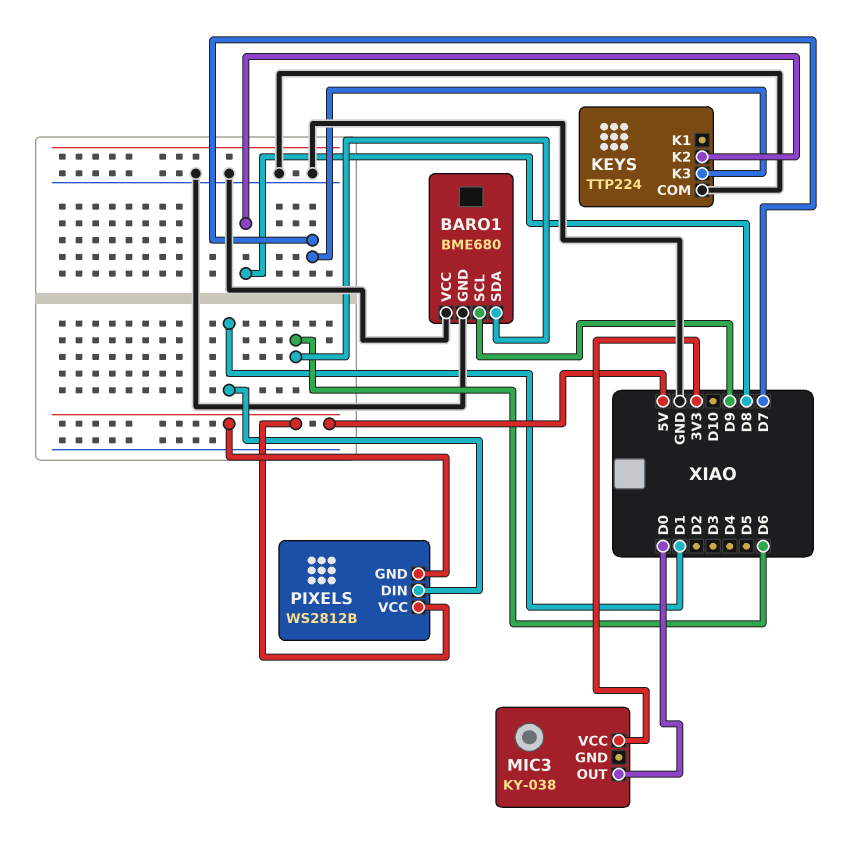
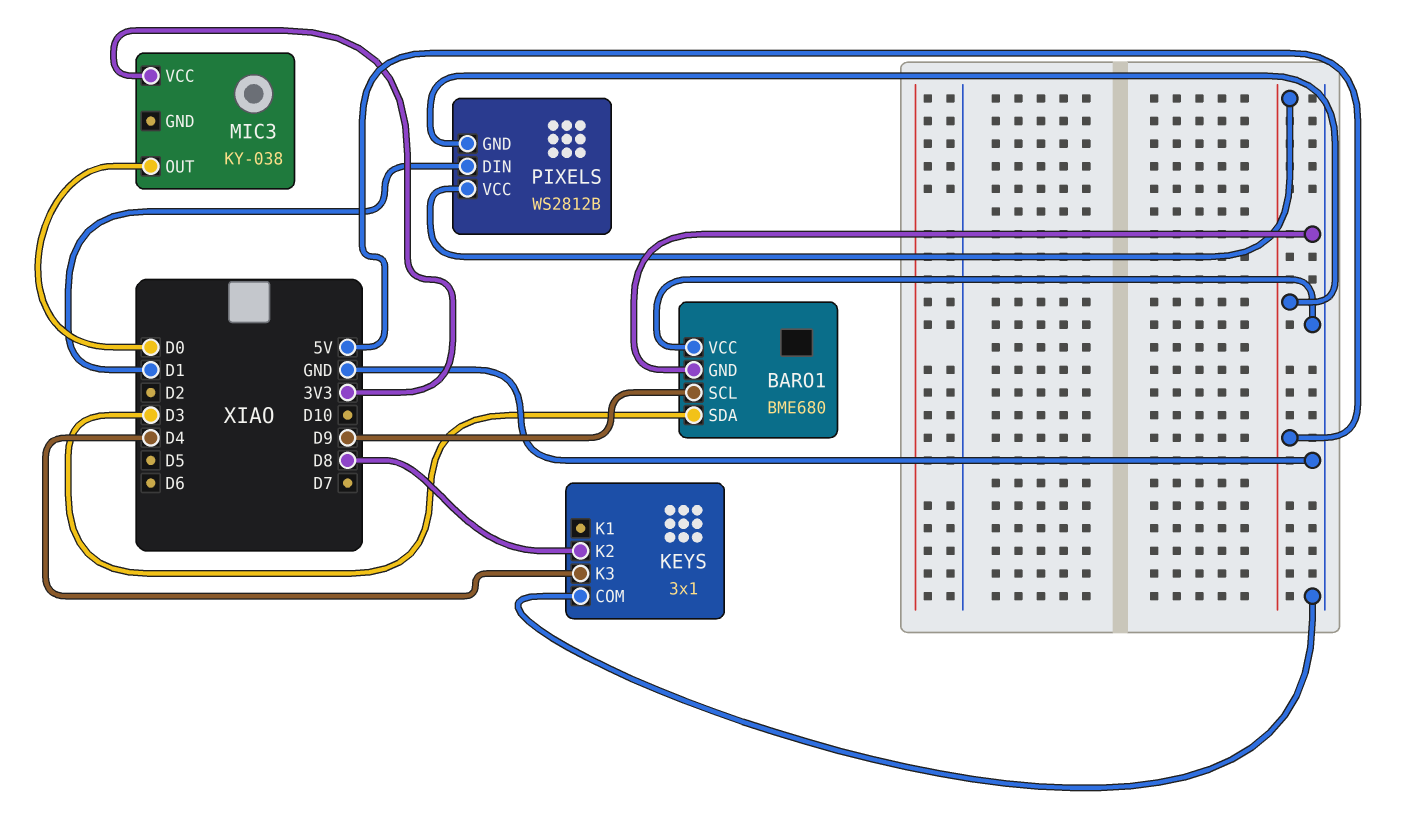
BARO1 pin SDA: D6 -> D3
KEYS: TTP224 -> 3x1
KEYS pin K3: D7 -> D4

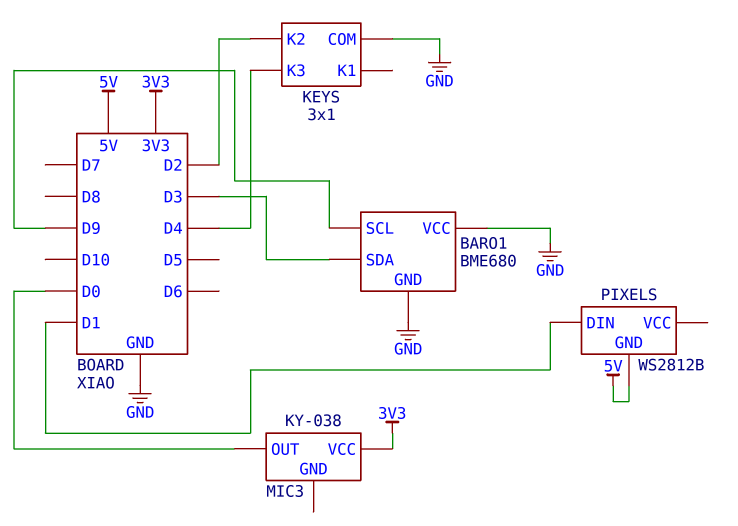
KEYS pin K2: D8 -> D2
PIXELS pin VCC: 5V -> none

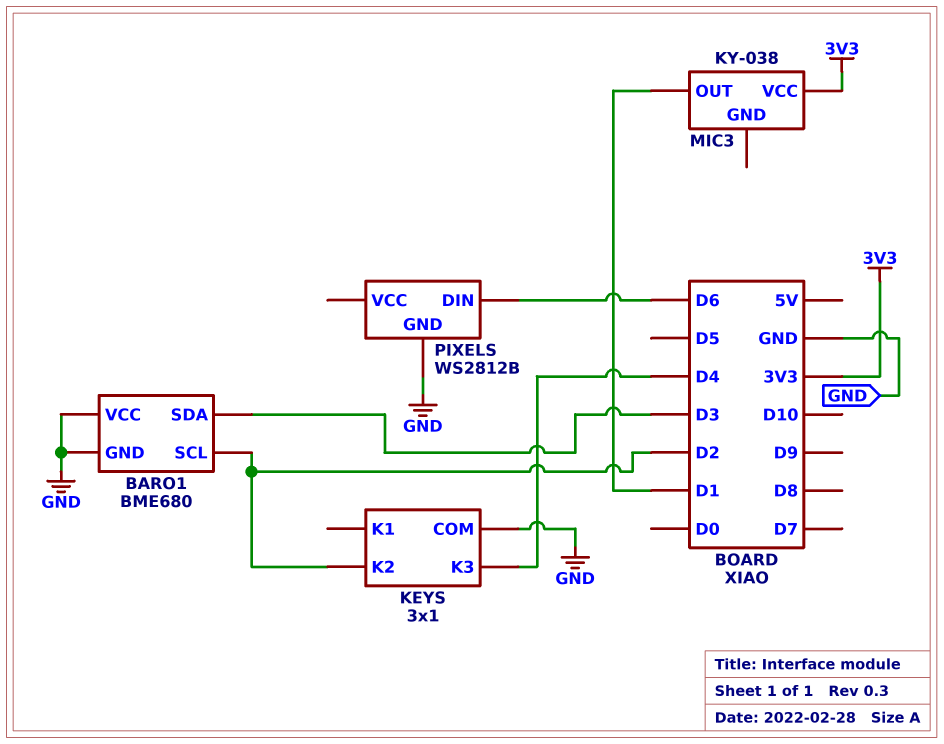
BARO1 pin SCL: D9 -> D2
MIC3 pin OUT: D0 -> D1
PIXELS pin DIN: D1 -> D6
PIXELS pin GND: 5V -> GND

